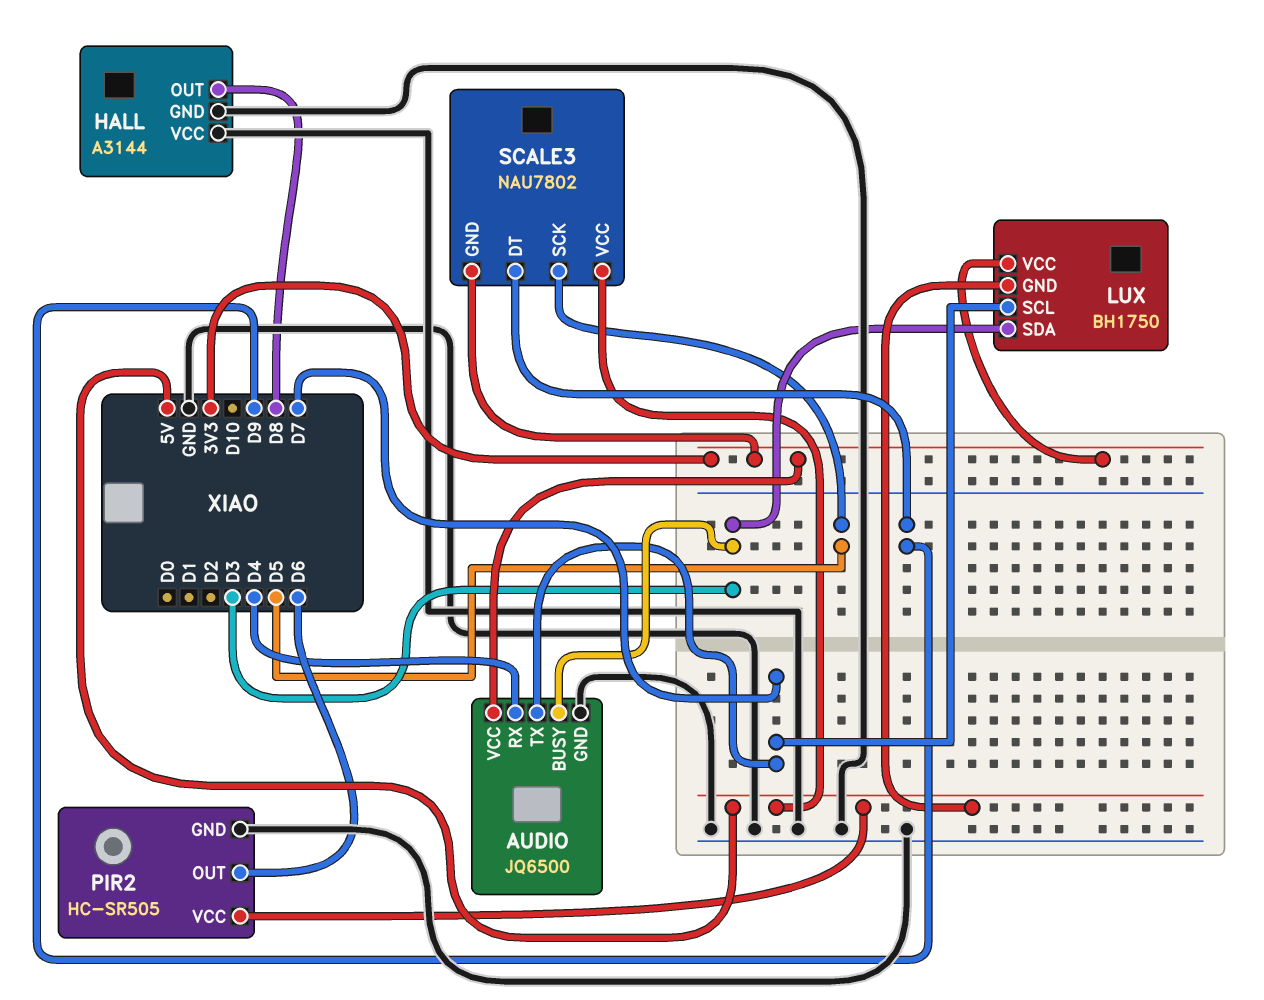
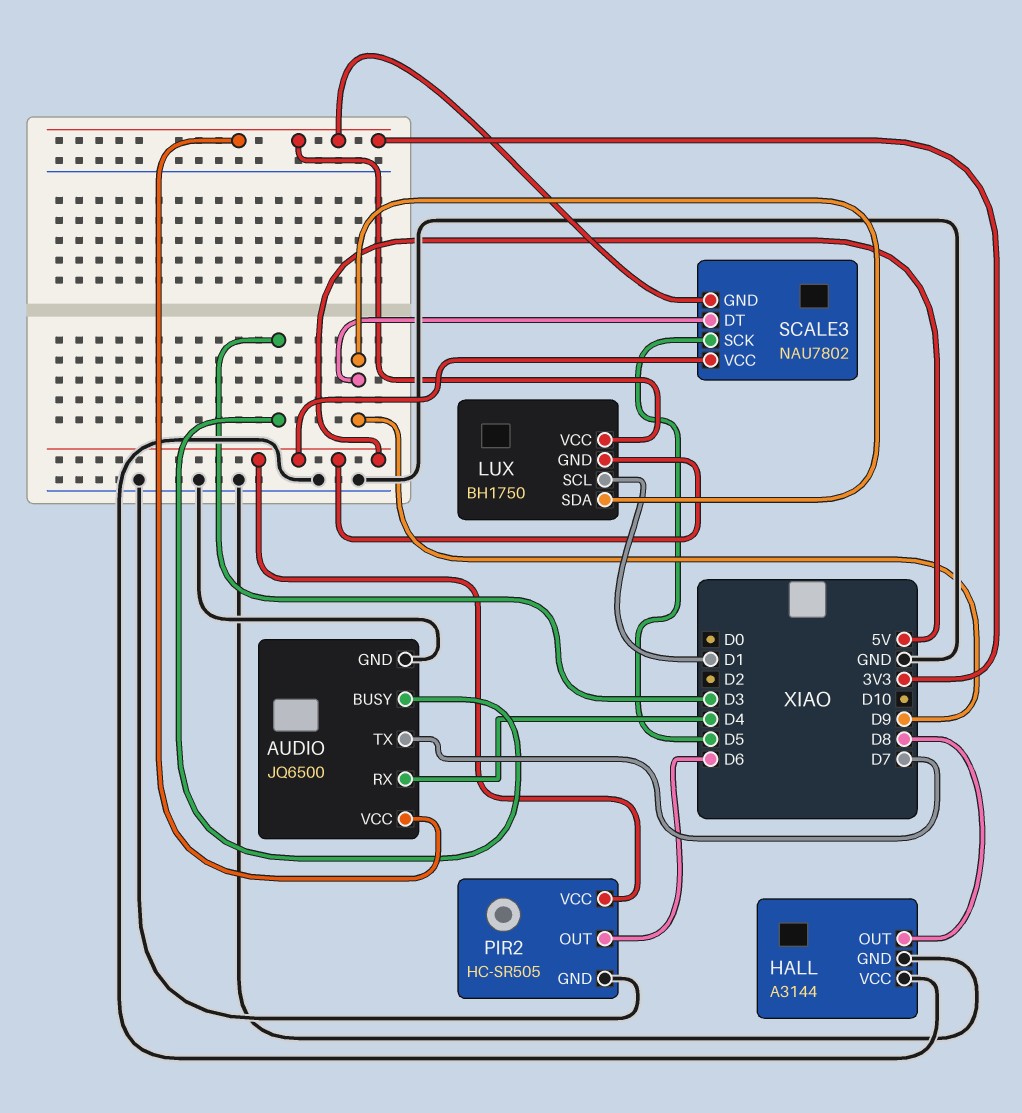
LUX pin SCL: D7 -> D1
LUX pin SDA: D3 -> D9

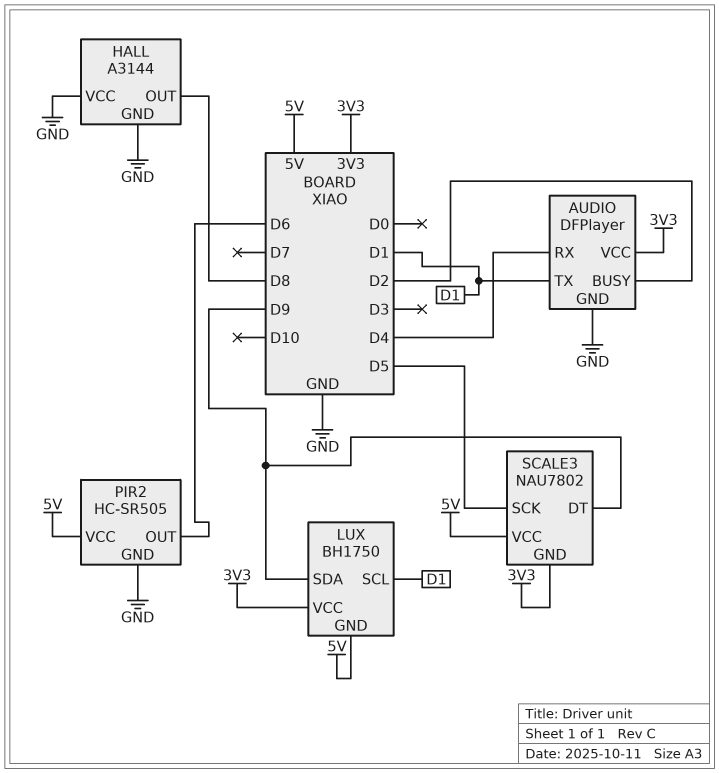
AUDIO: JQ6500 -> DFPlayer
AUDIO pin BUSY: D3 -> D2
AUDIO pin TX: D7 -> D1

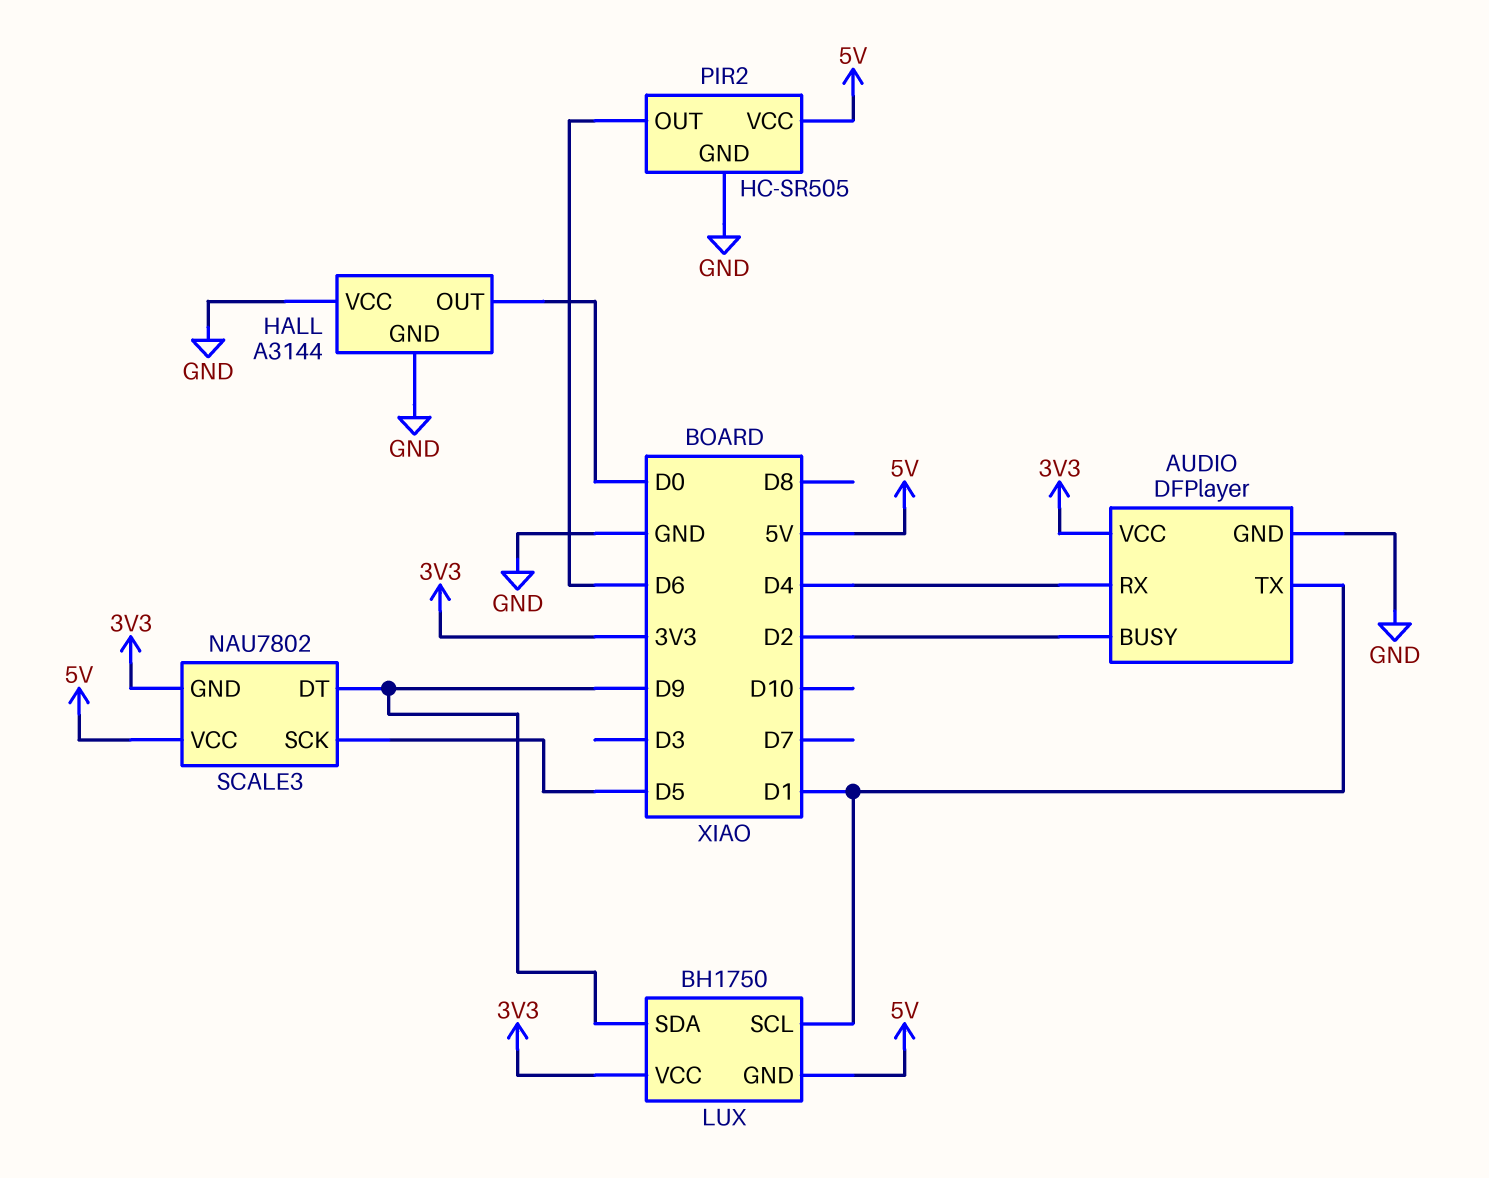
HALL pin OUT: D8 -> D0

